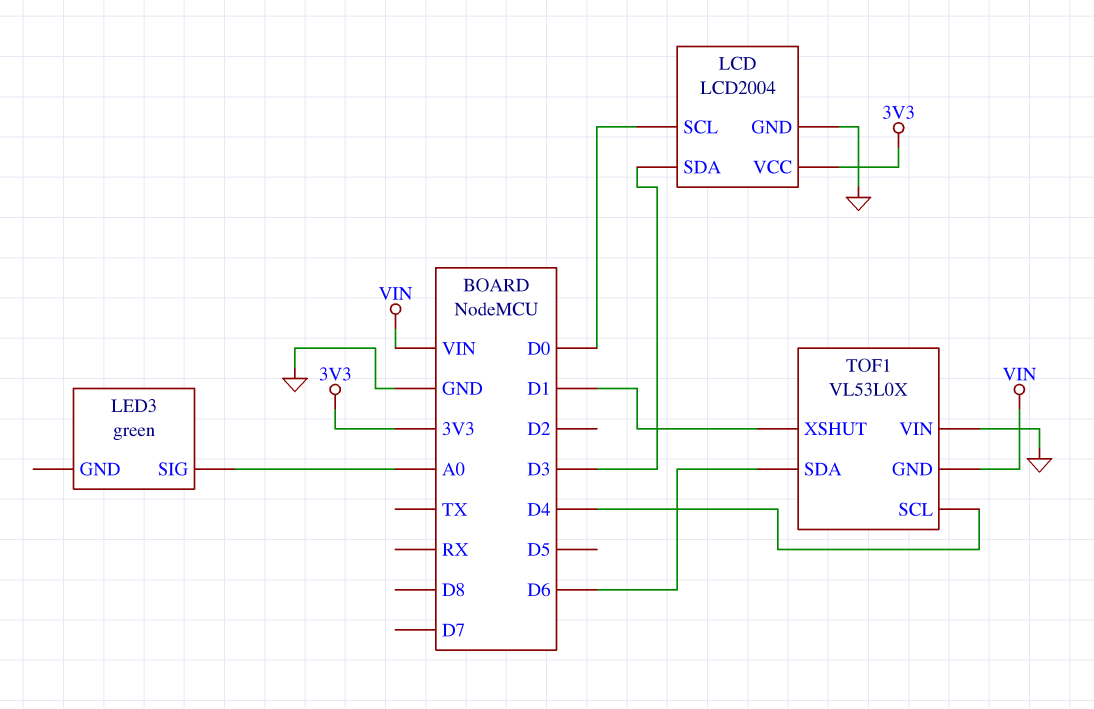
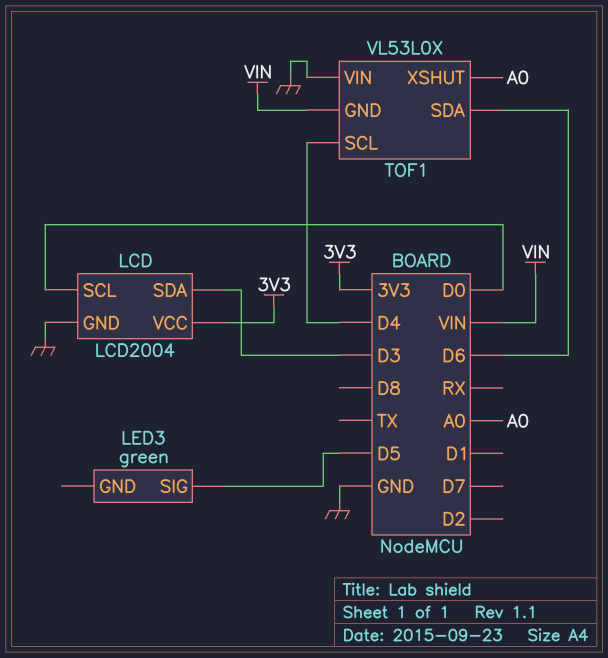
LED3 pin SIG: A0 -> D5
TOF1 pin XSHUT: D1 -> A0

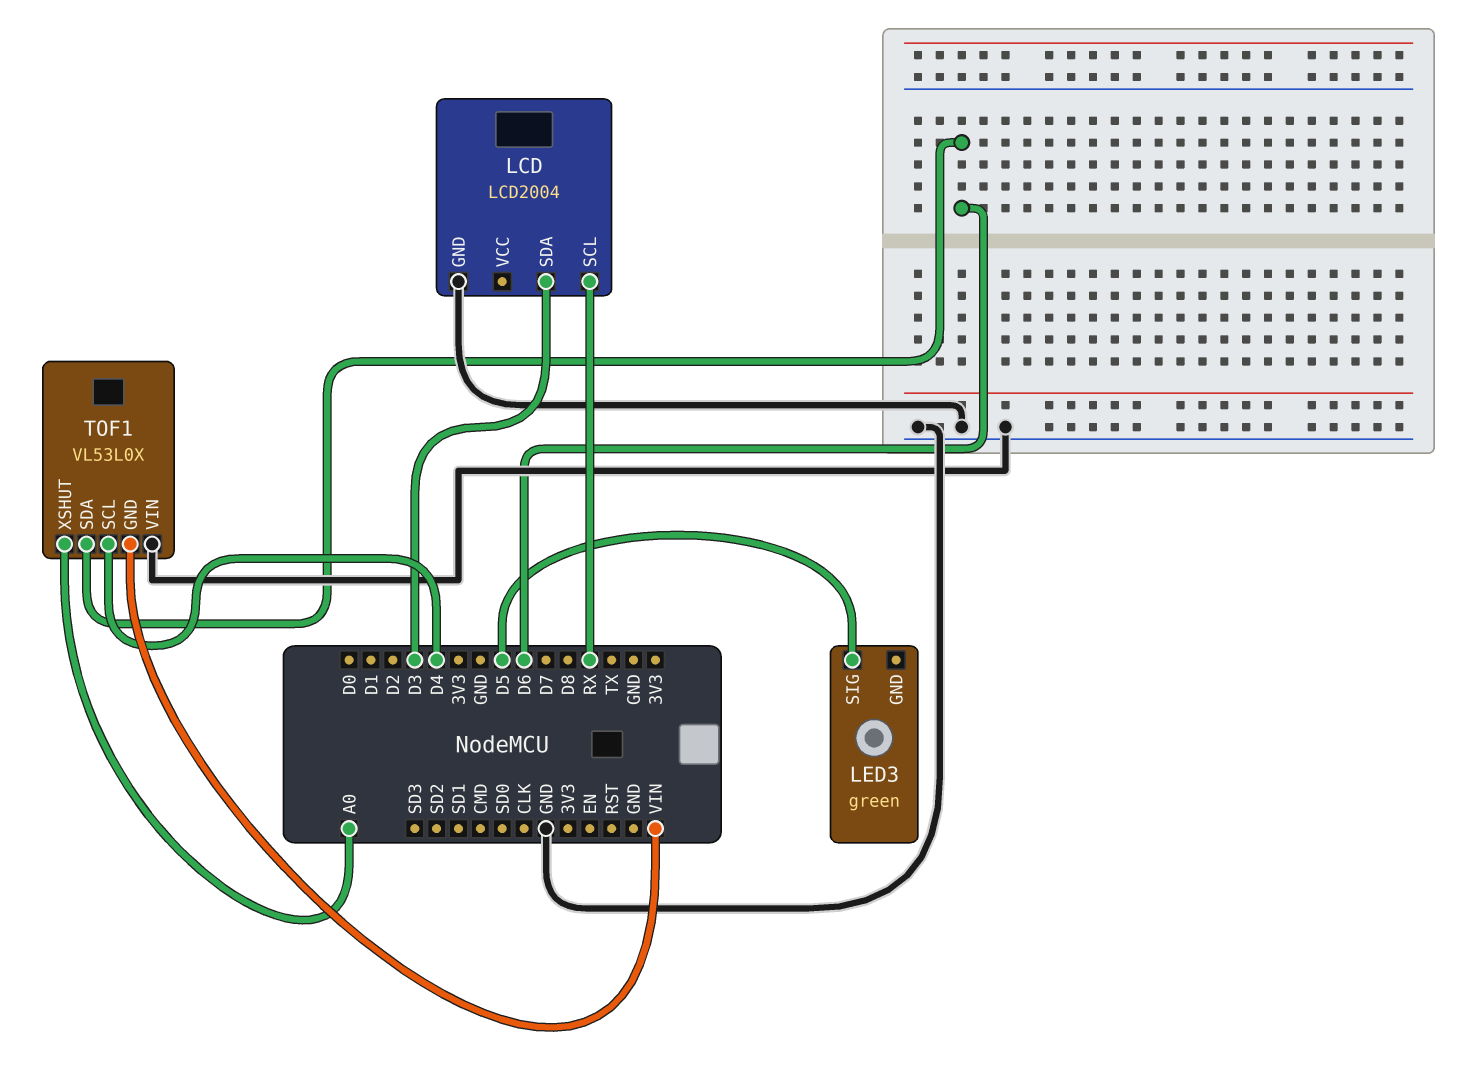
LCD pin SCL: D0 -> RX
LCD pin VCC: 3V3 -> none

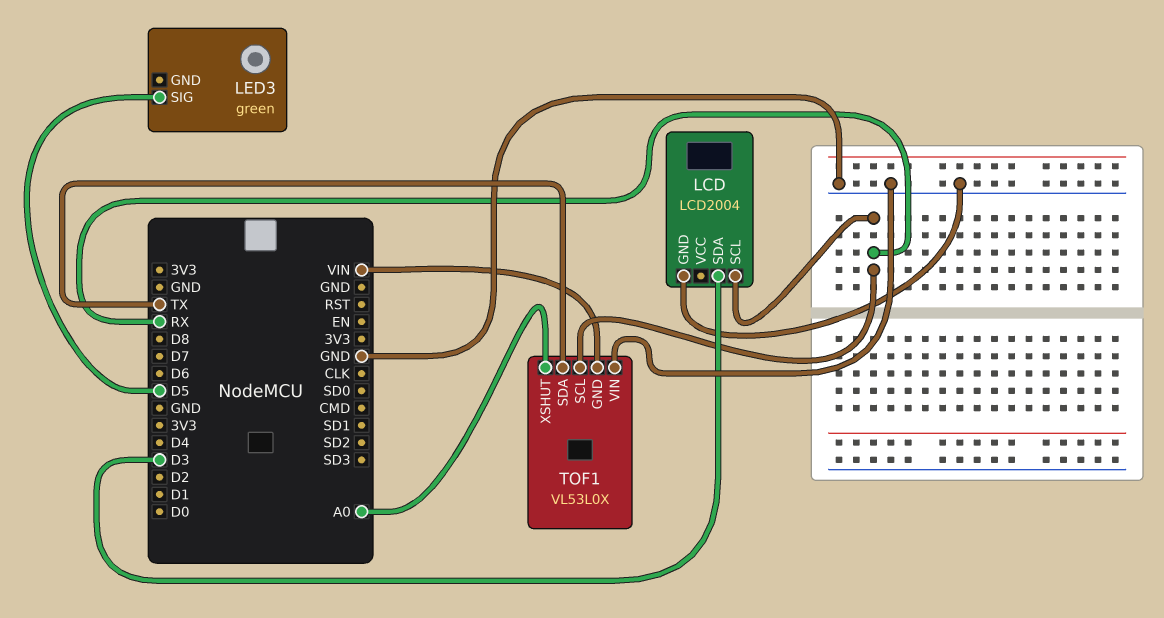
TOF1 pin SCL: D4 -> RX
TOF1 pin SDA: D6 -> TX

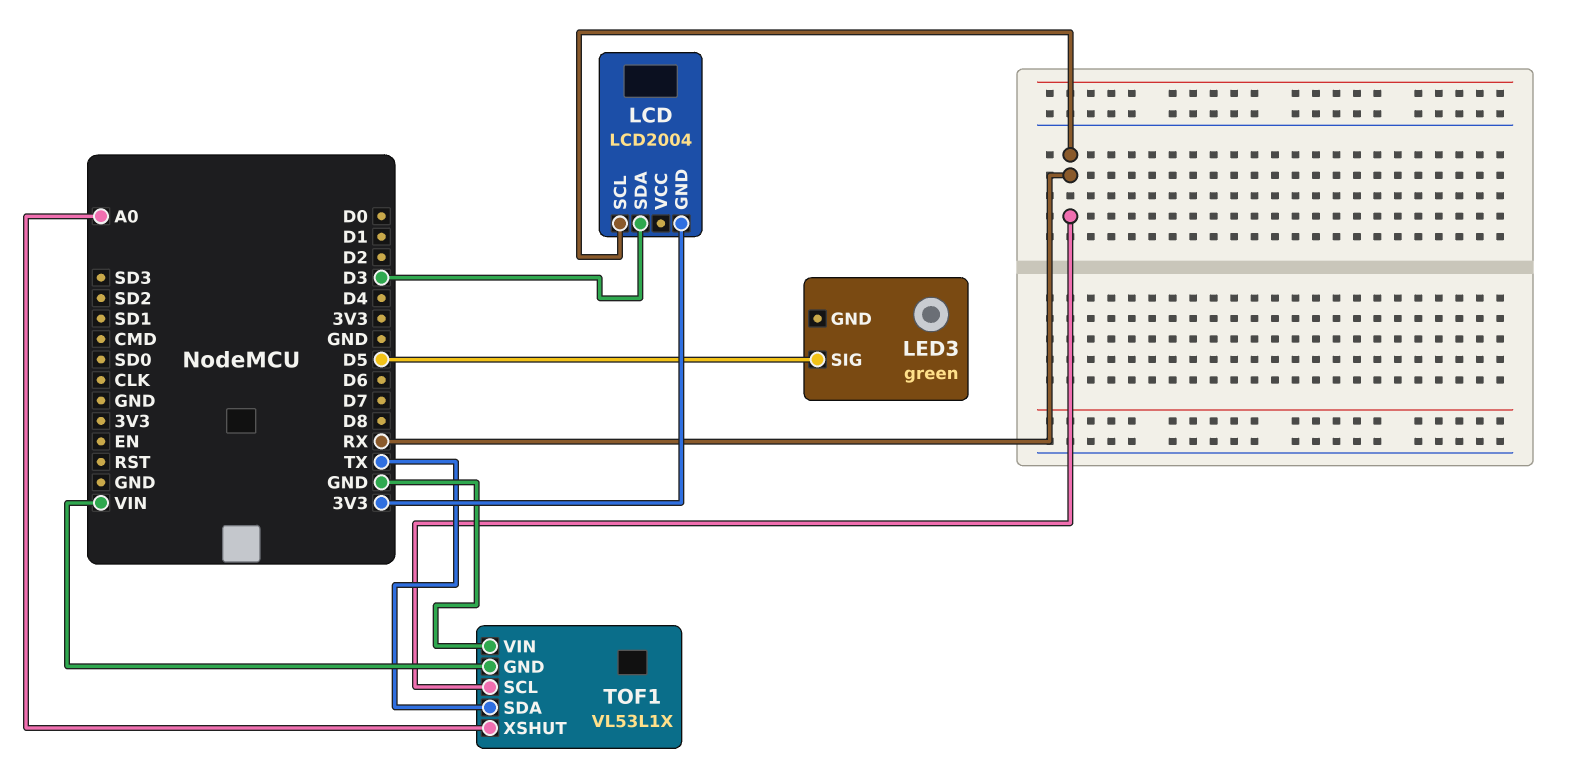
LCD pin GND: GND -> 3V3
TOF1: VL53L0X -> VL53L1X

